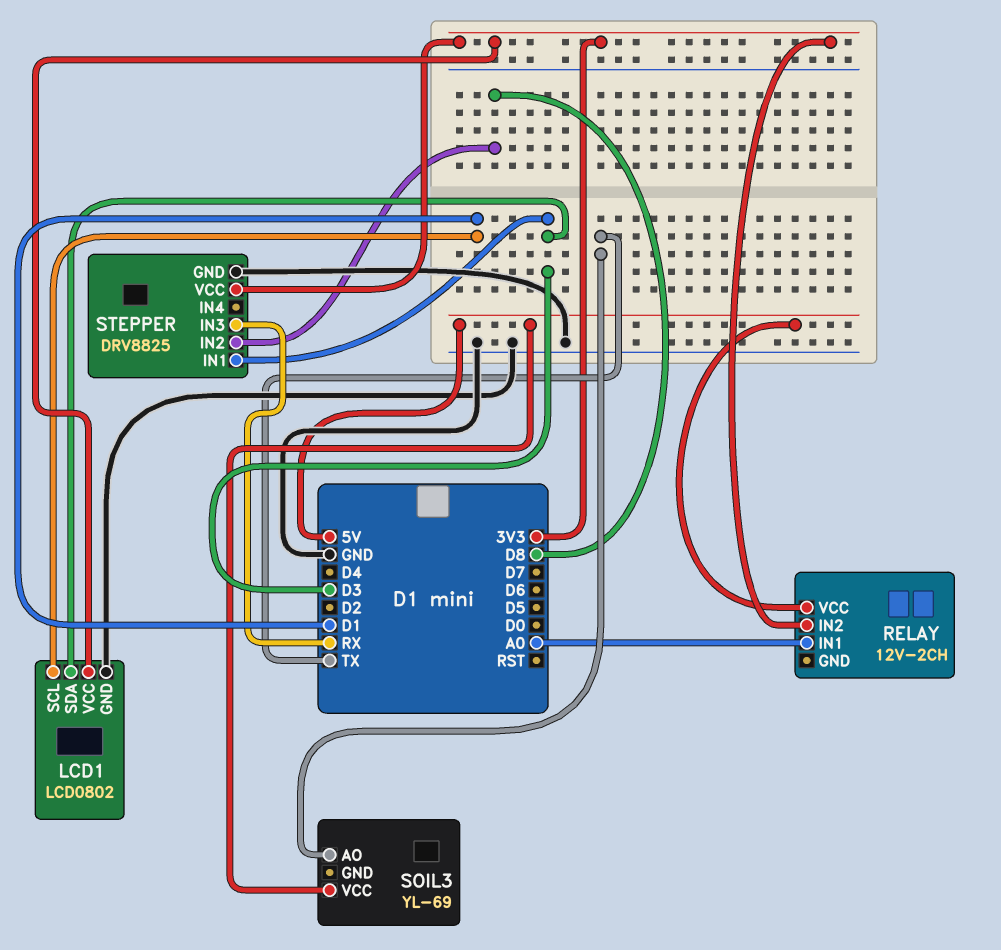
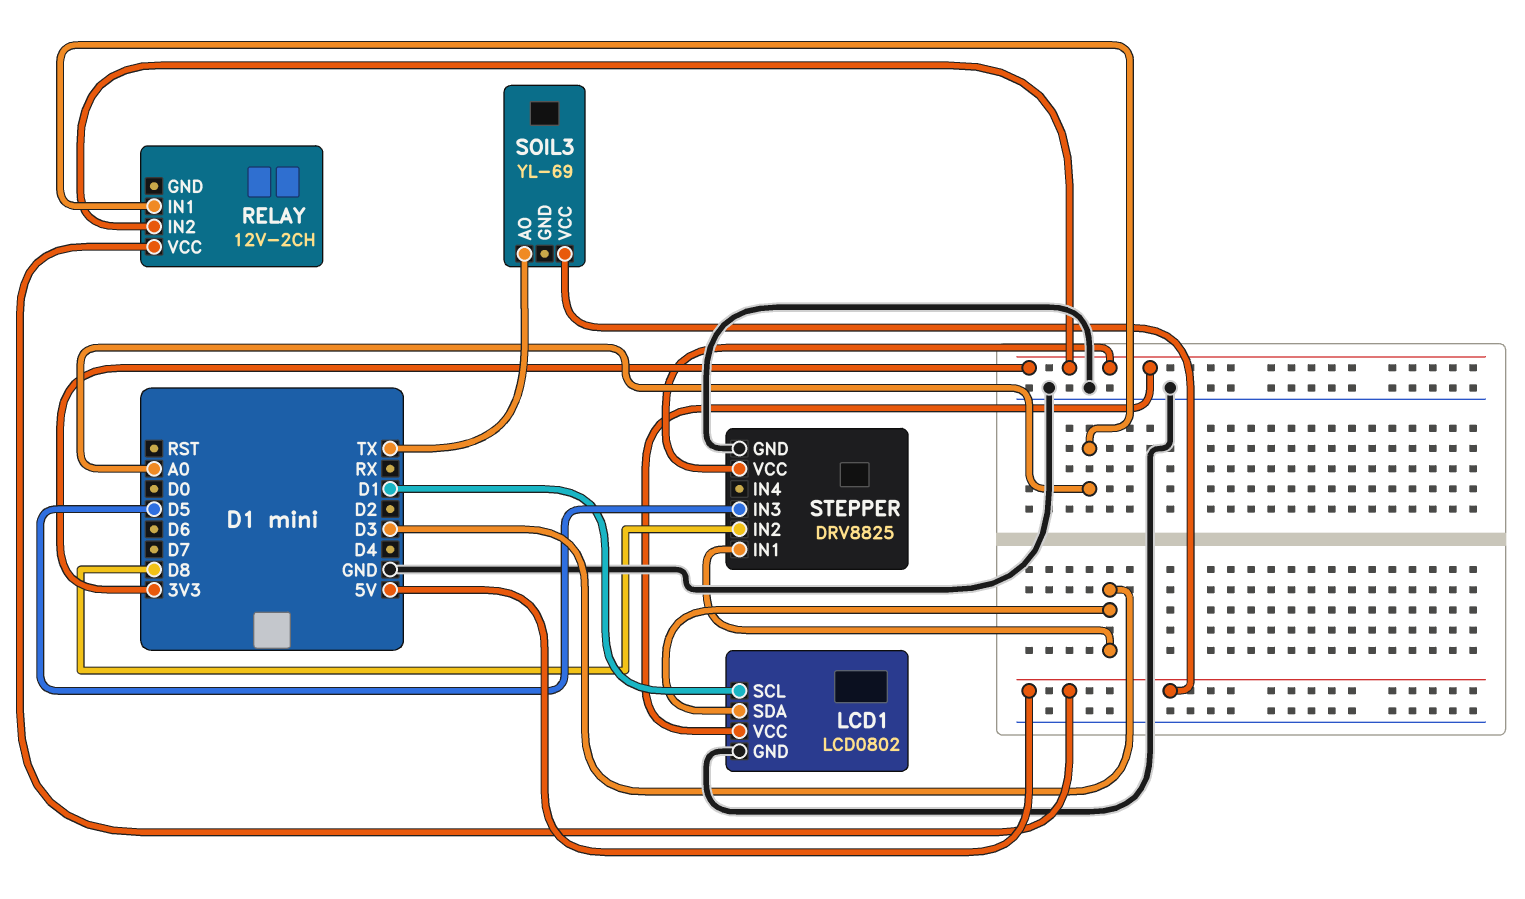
STEPPER pin IN3: RX -> D5

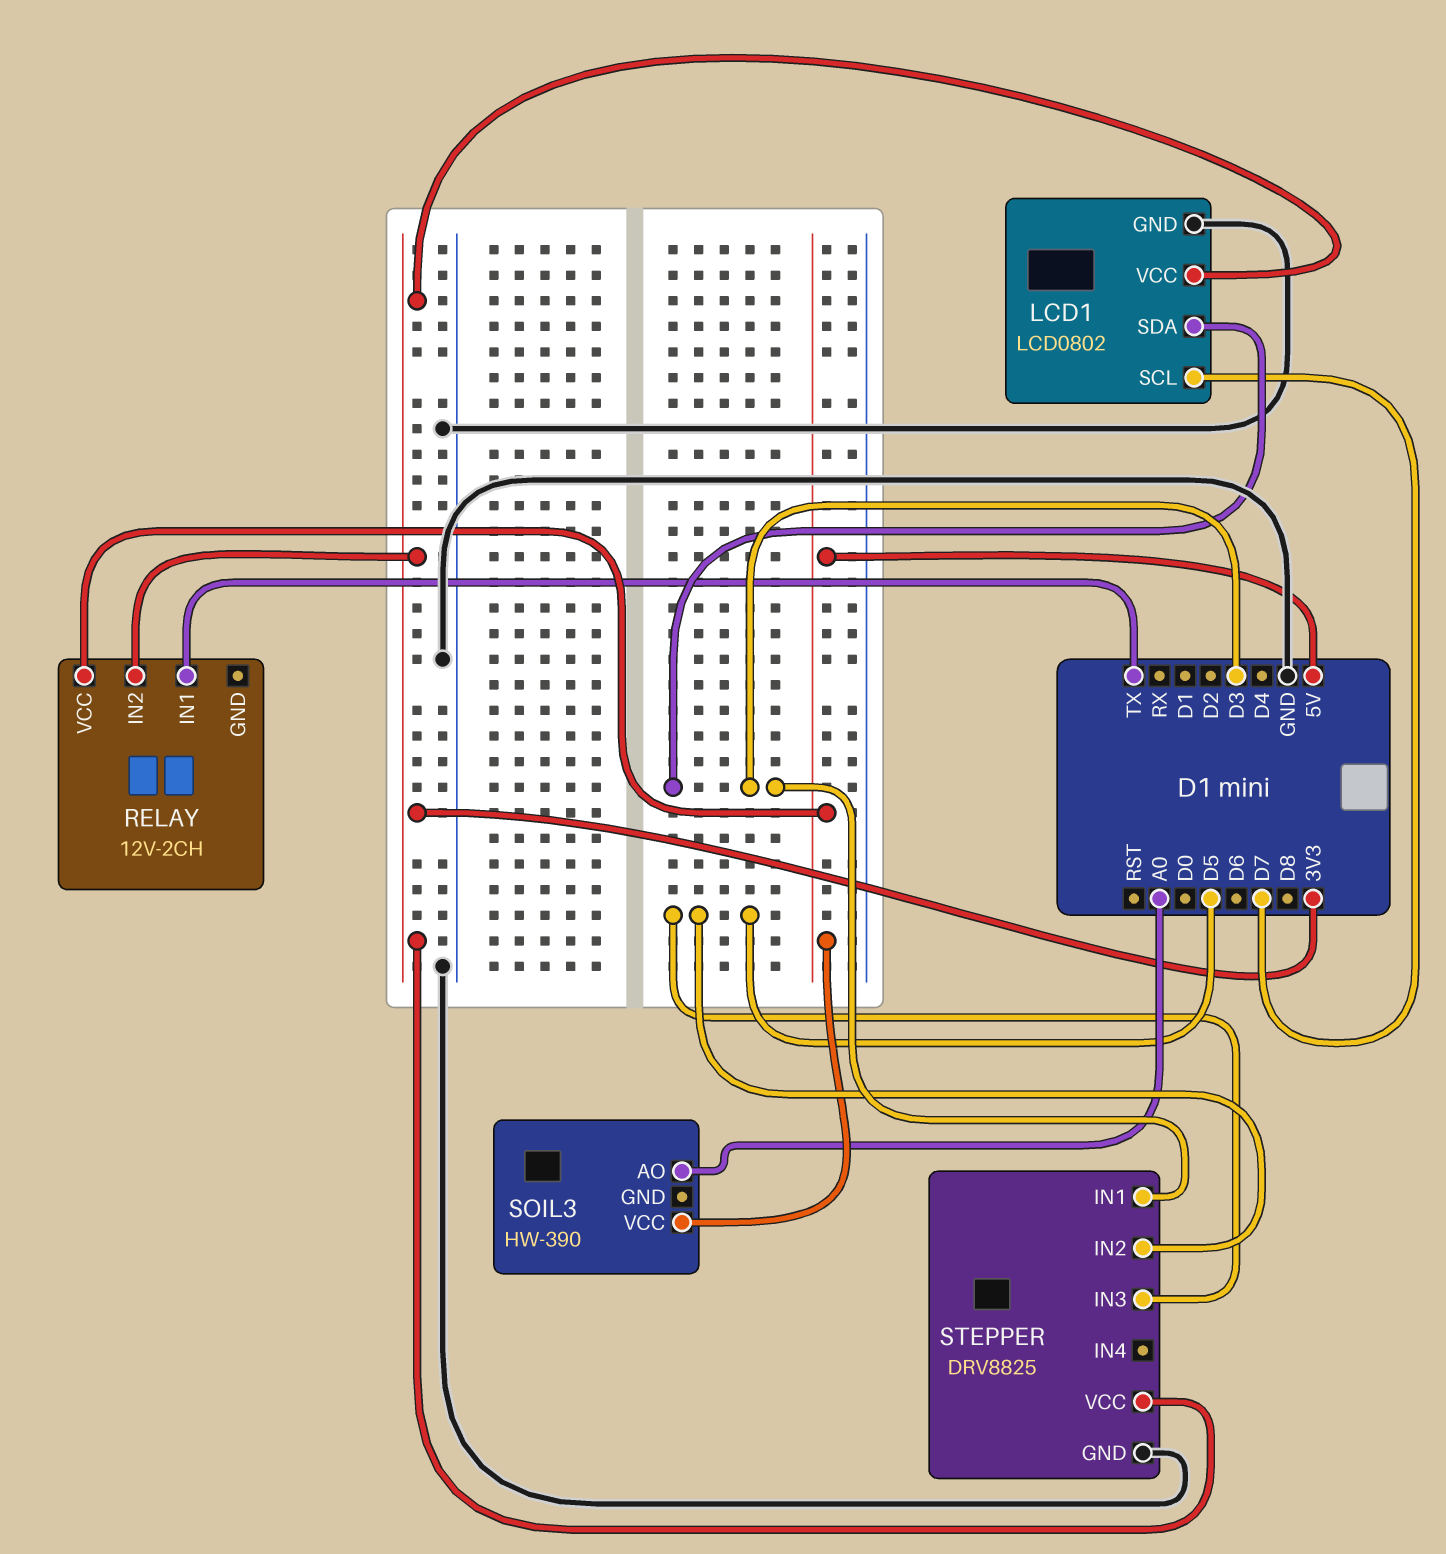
LCD1 pin SCL: D1 -> D7
RELAY pin IN1: A0 -> TX
SOIL3: YL-69 -> HW-390
SOIL3 pin AO: TX -> A0
STEPPER pin IN2: D8 -> D5

